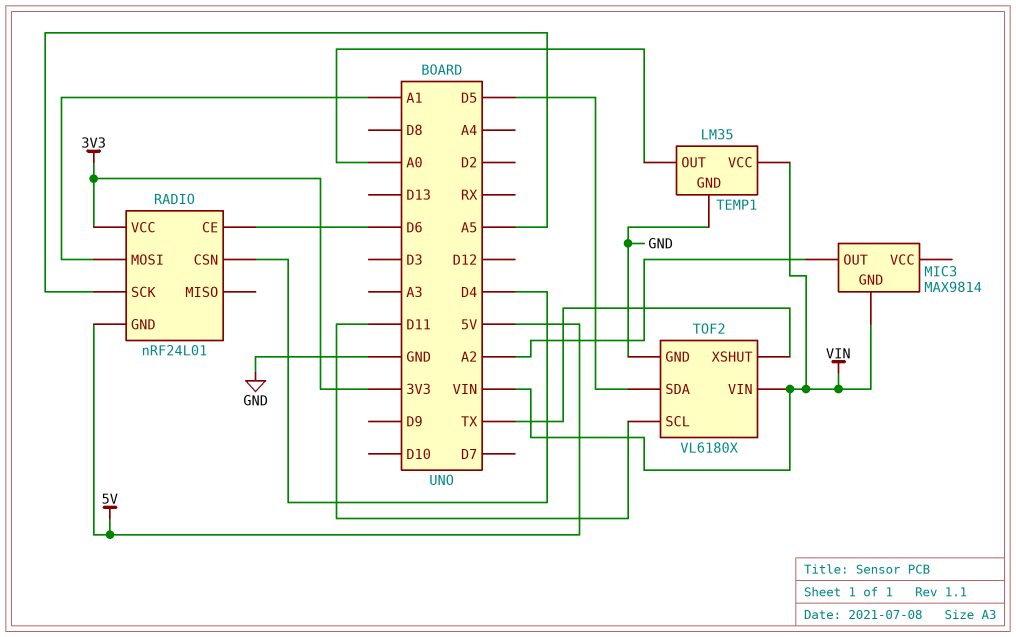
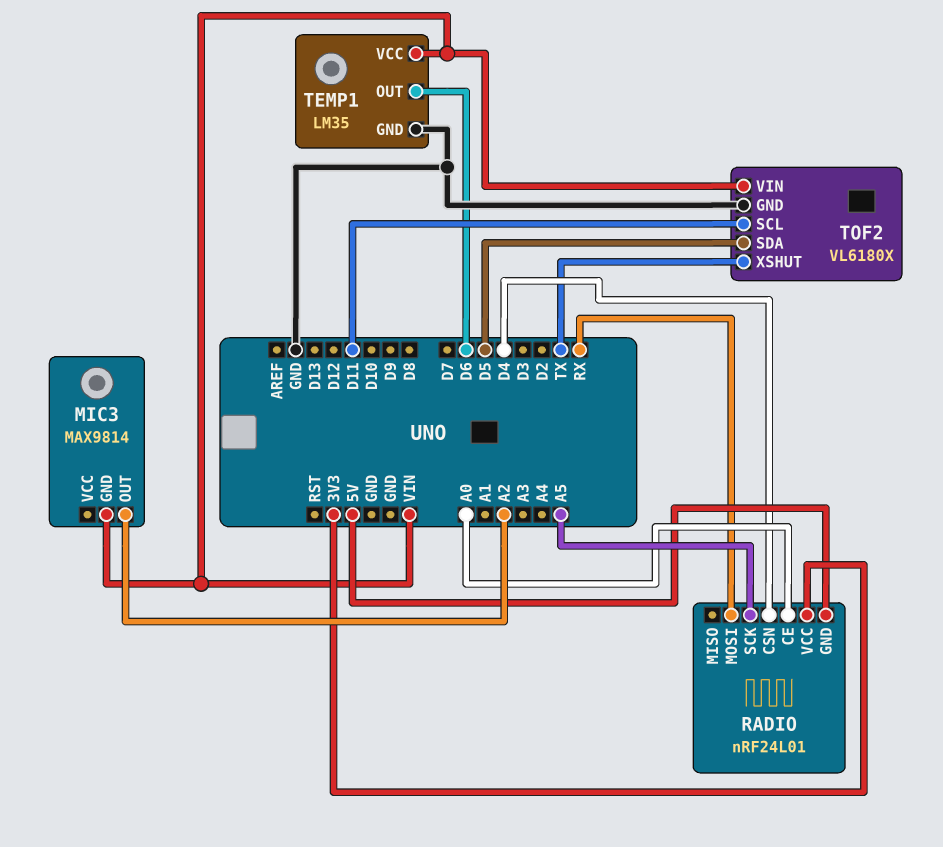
RADIO pin CE: D6 -> A0
RADIO pin MOSI: A1 -> RX
TEMP1 pin OUT: A0 -> D6

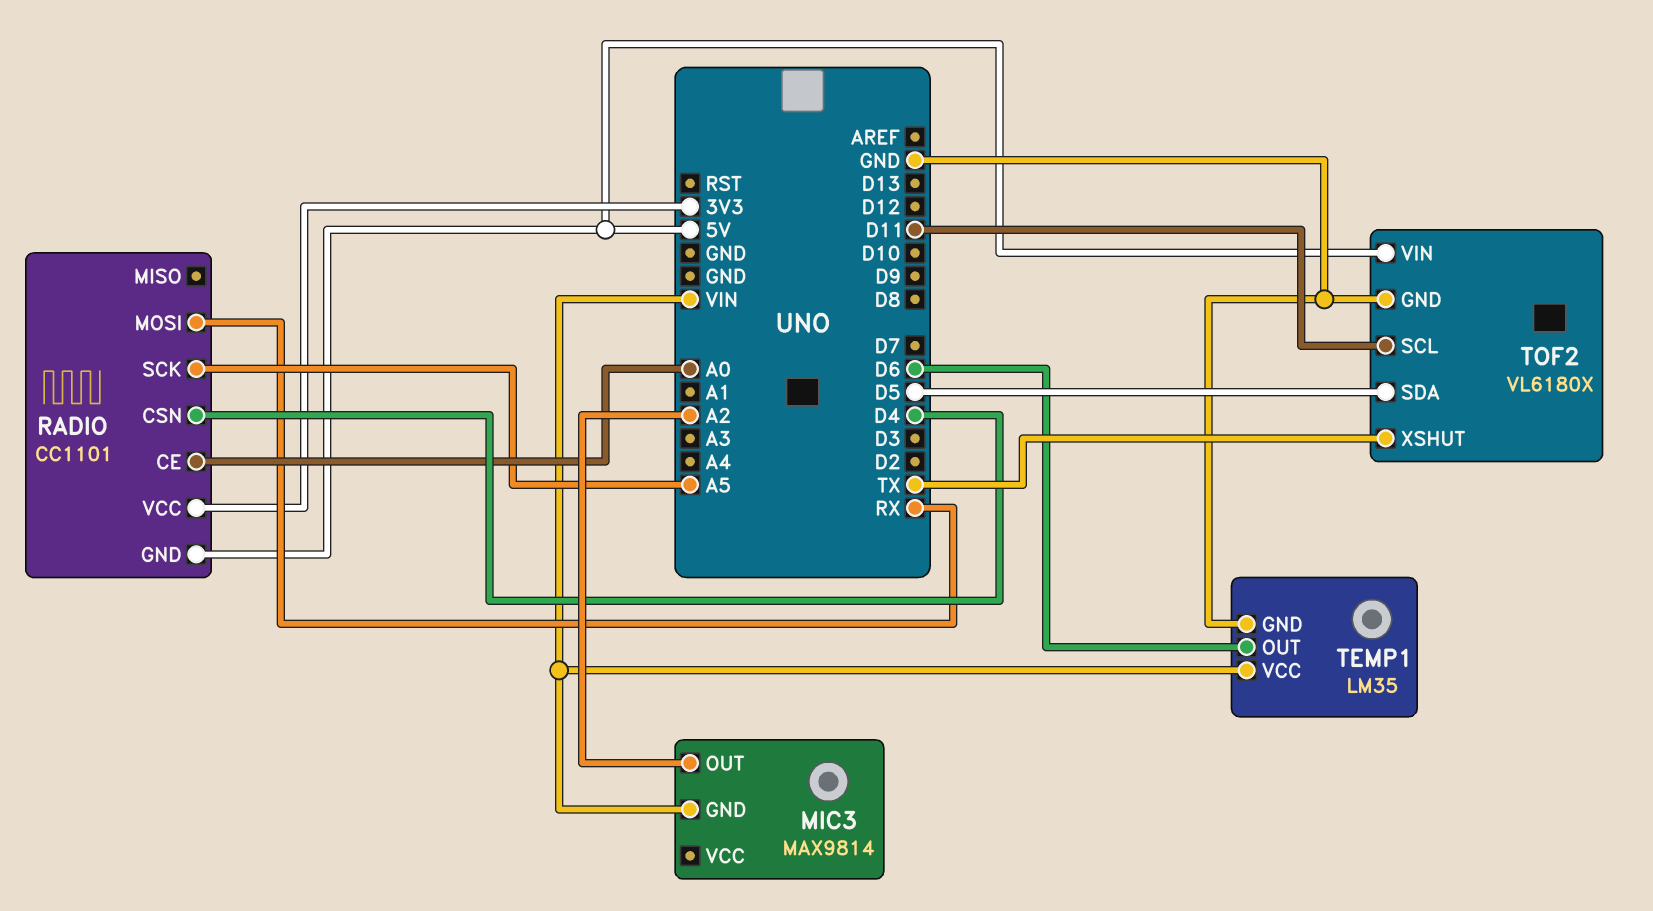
RADIO: nRF24L01 -> CC1101
TOF2 pin VIN: VIN -> 5V

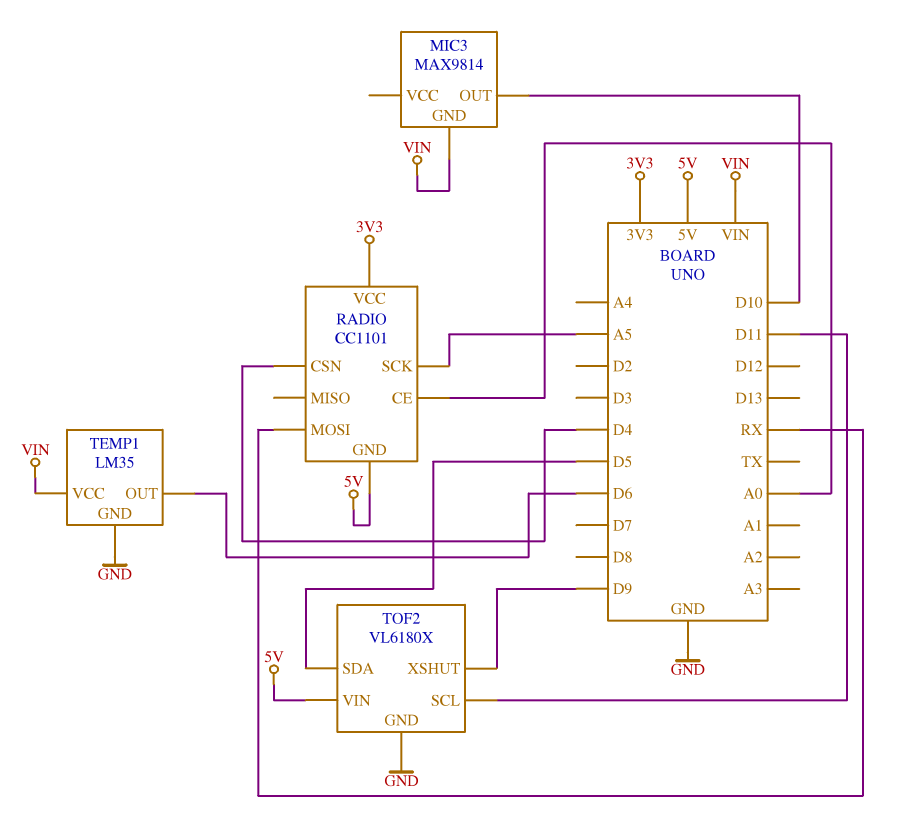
MIC3 pin OUT: A2 -> D10
TOF2 pin XSHUT: TX -> D9

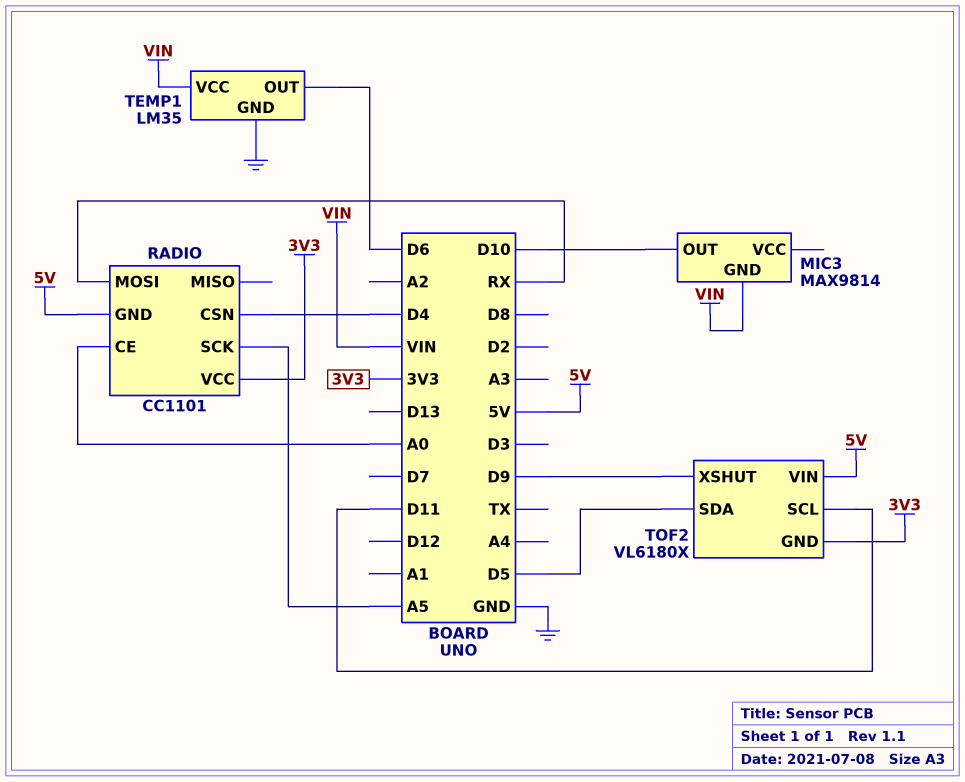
TOF2 pin GND: GND -> 3V3

